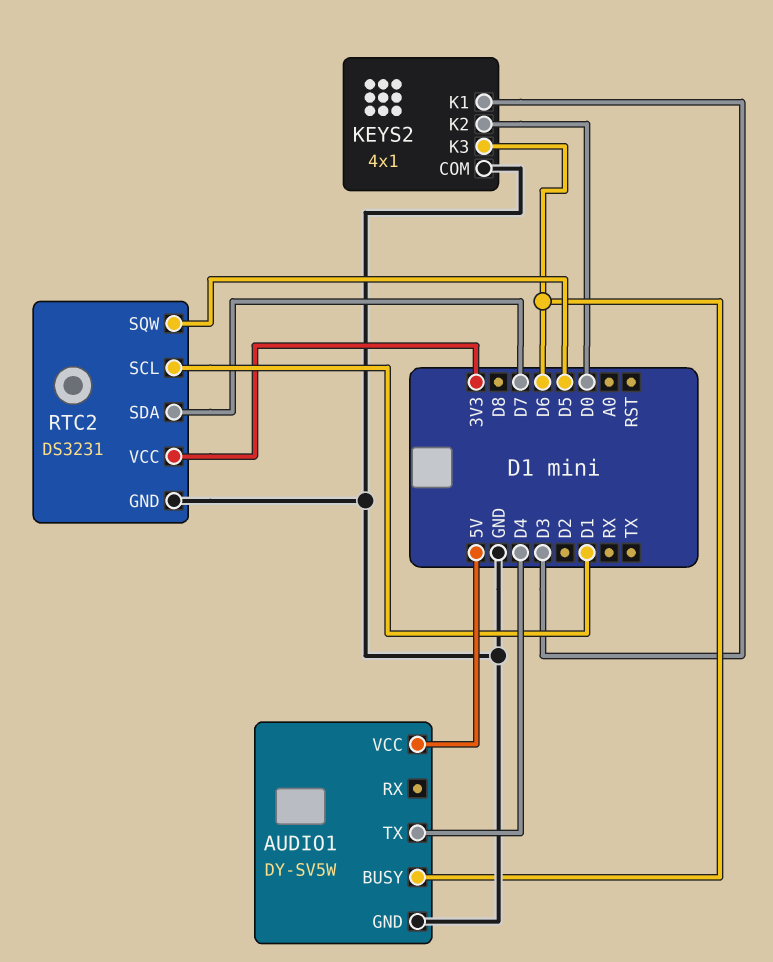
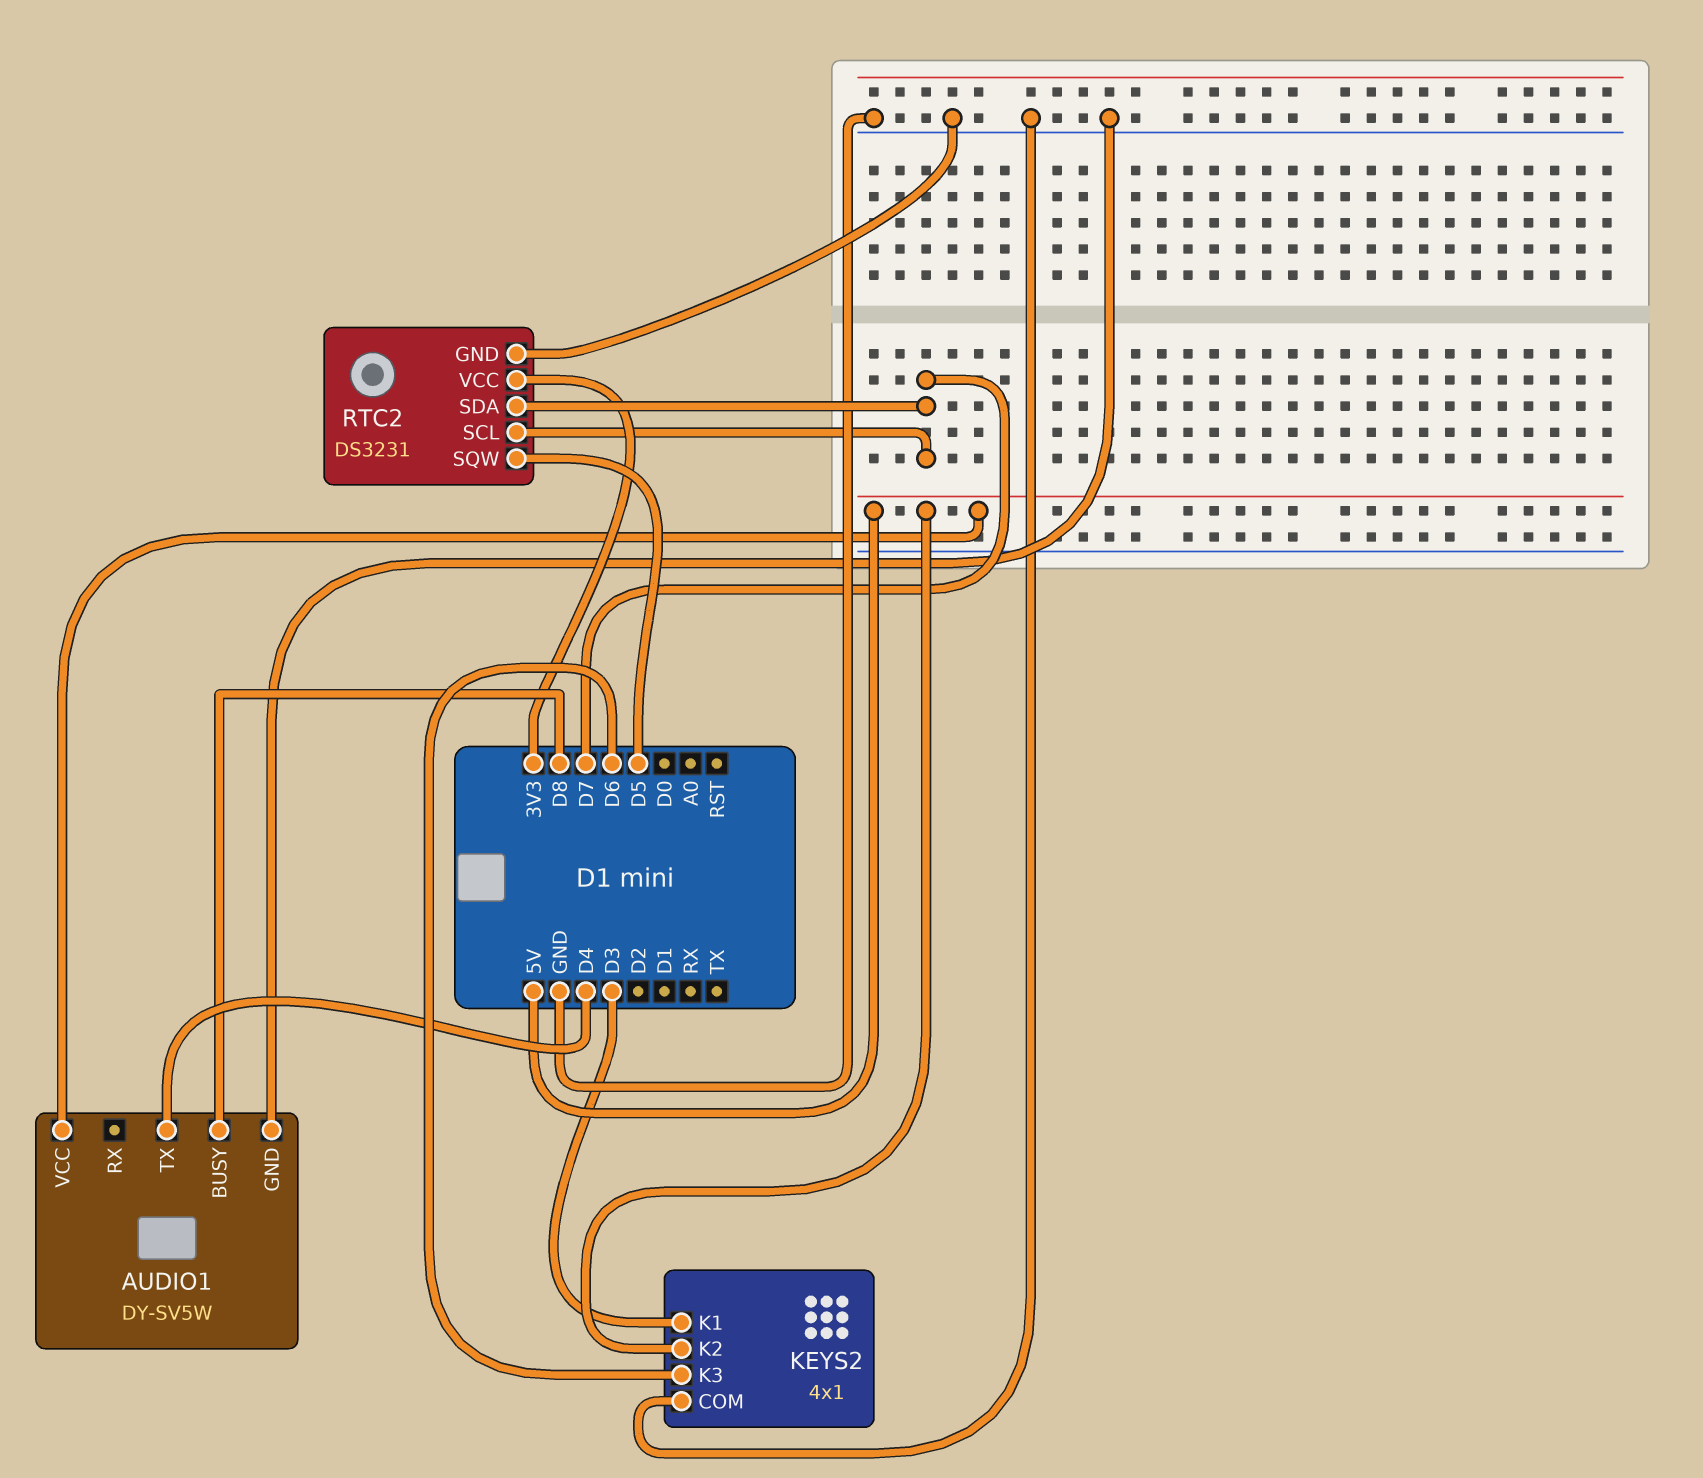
AUDIO1 pin BUSY: D6 -> D8
KEYS2 pin K2: D0 -> 5V
RTC2 pin SCL: D1 -> D7

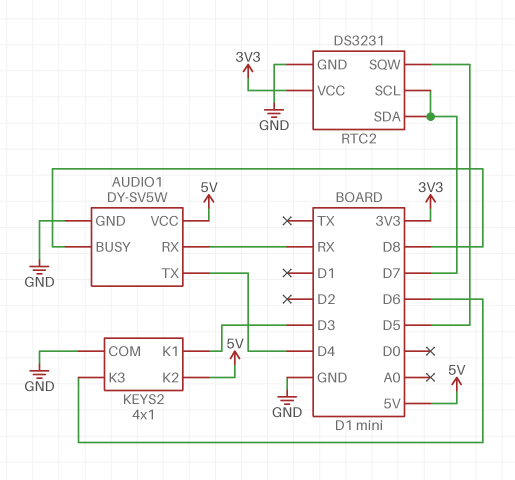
AUDIO1 pin RX: none -> RX

